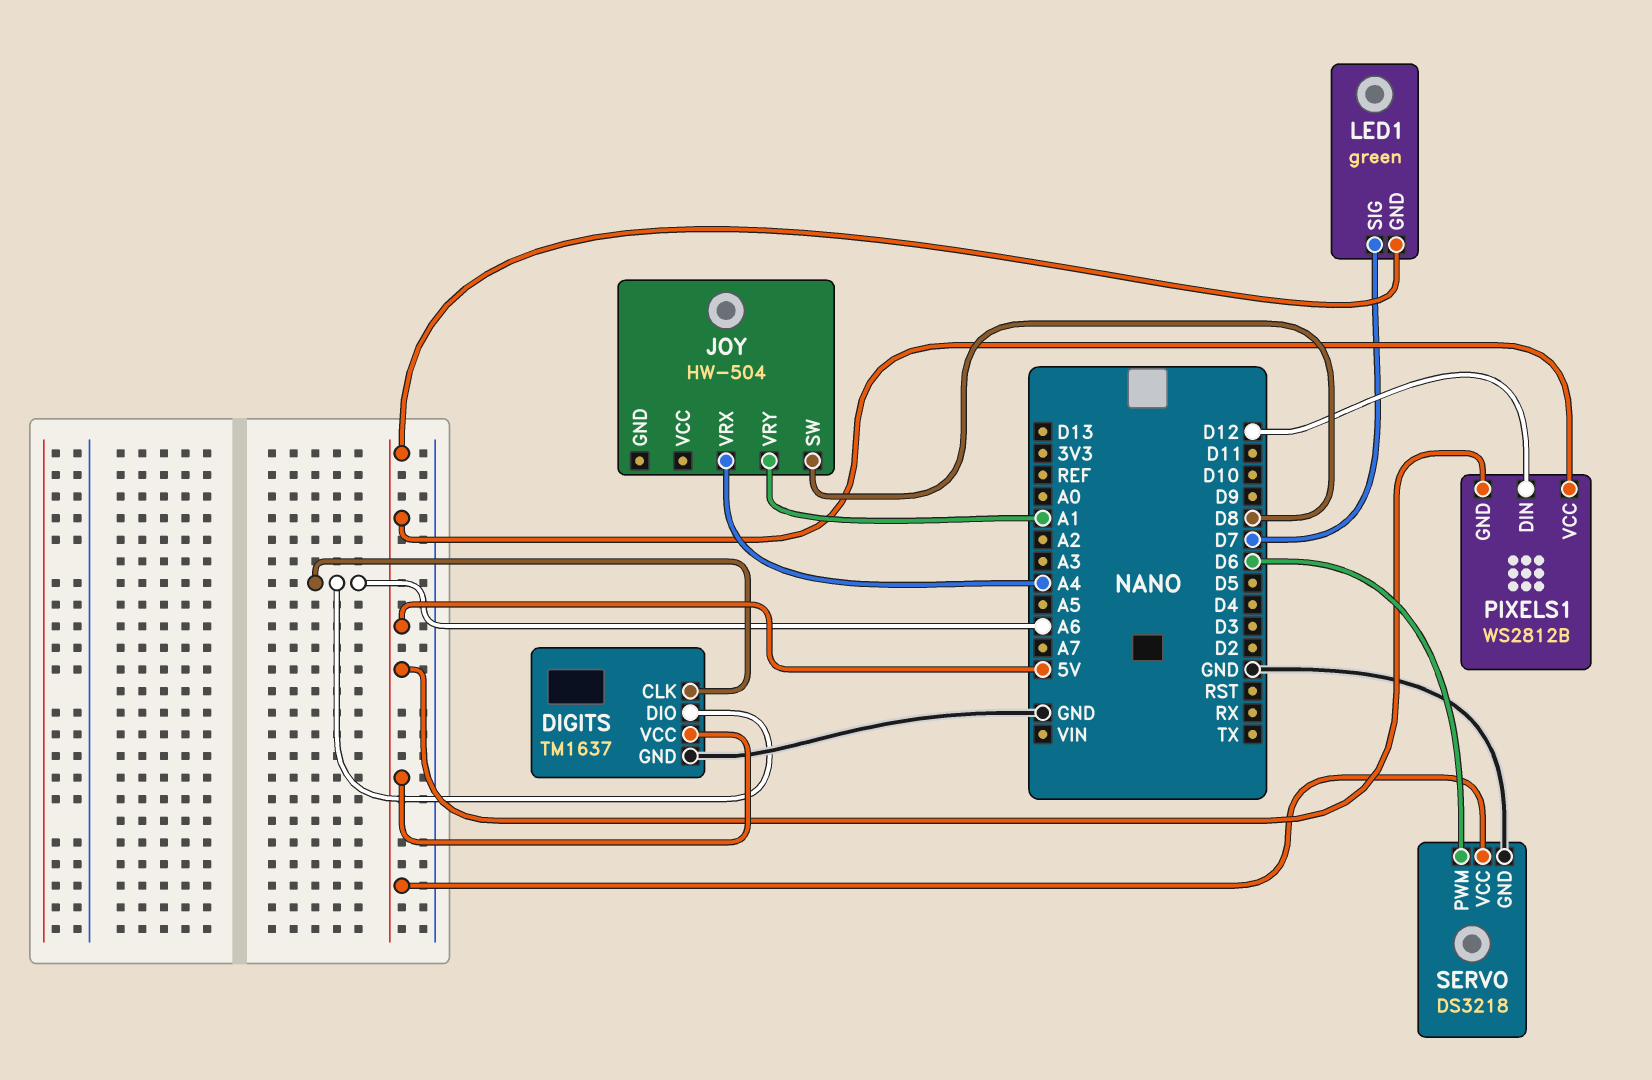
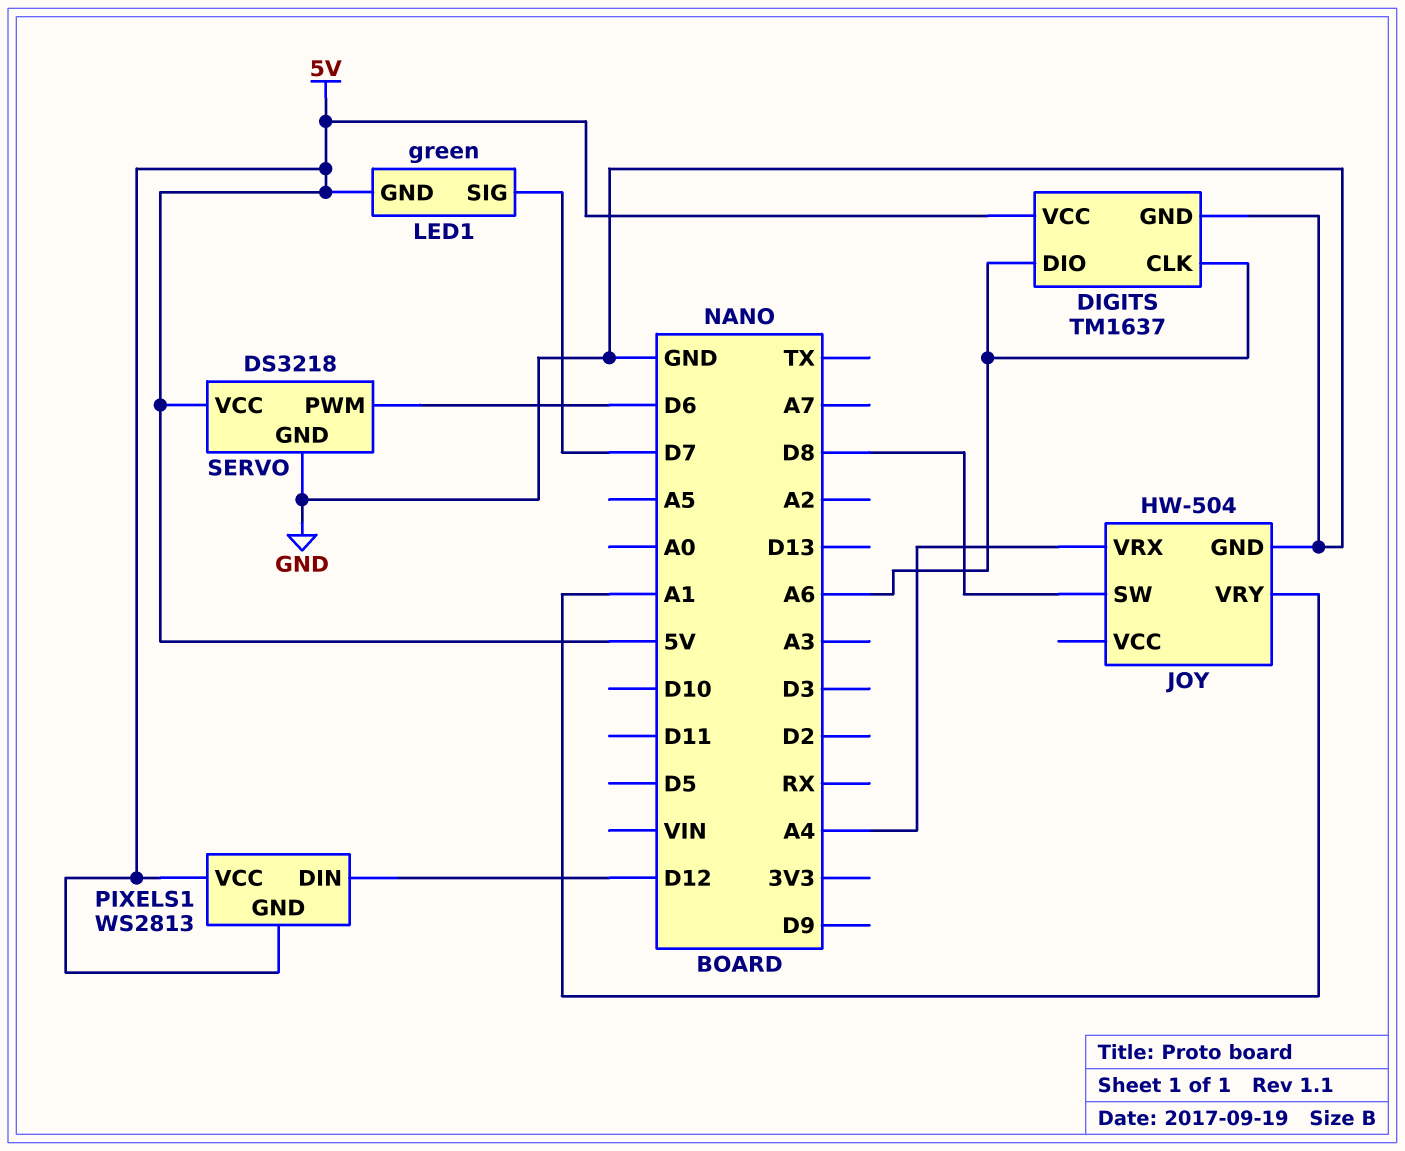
JOY pin GND: none -> GND
PIXELS1: WS2812B -> WS2813

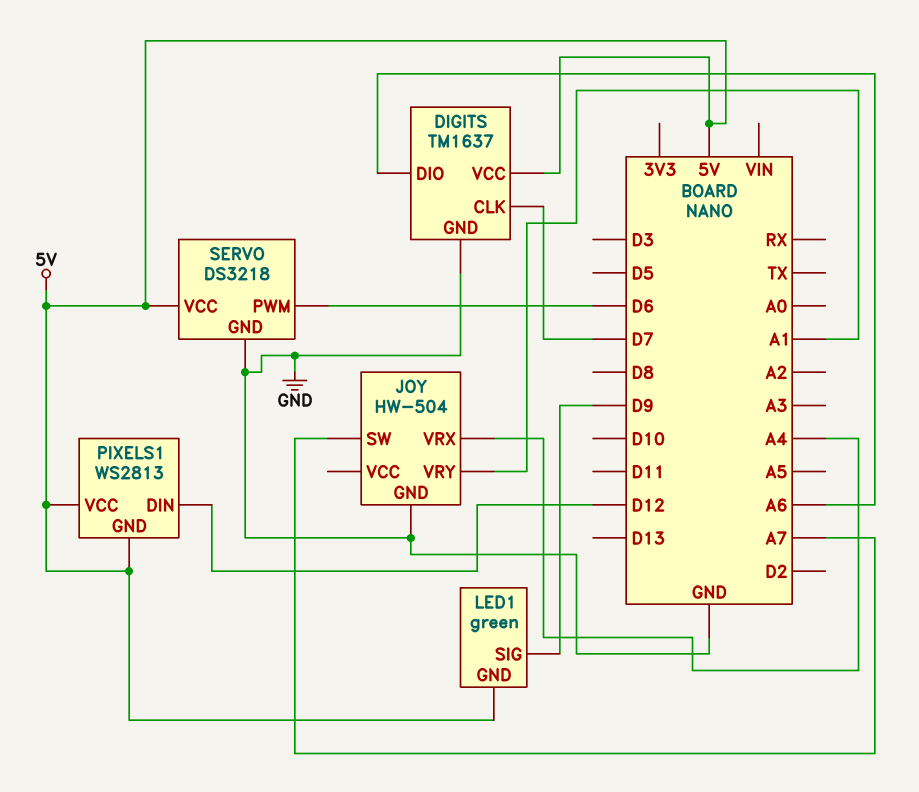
DIGITS pin CLK: A6 -> D7
JOY pin SW: D8 -> A7
LED1 pin SIG: D7 -> D9

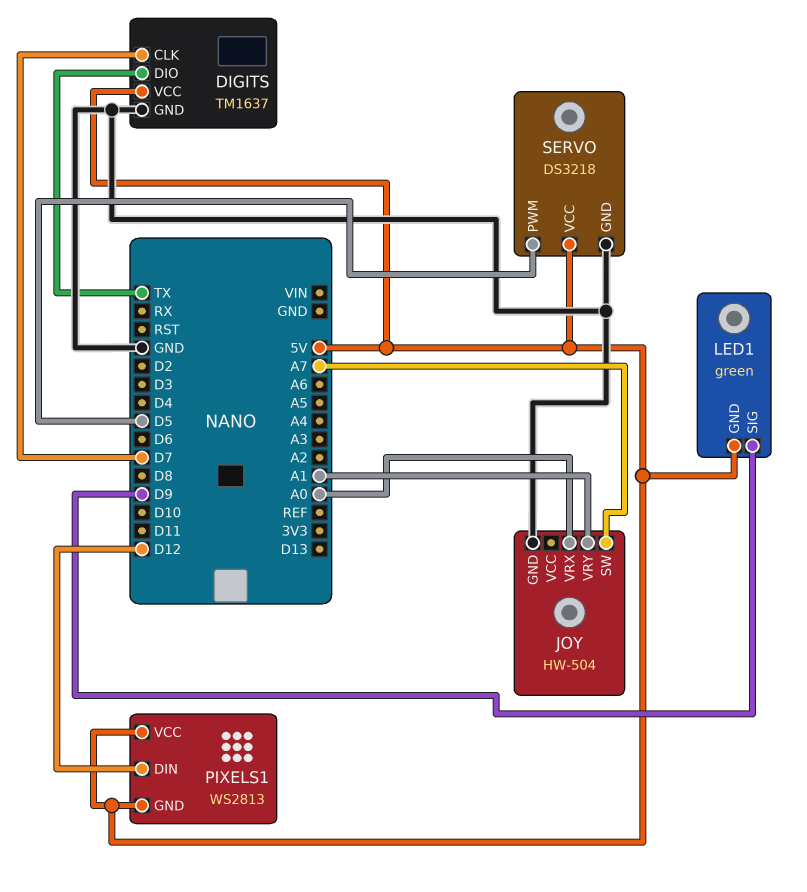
DIGITS pin DIO: A6 -> TX
JOY pin VRX: A4 -> A0
SERVO pin PWM: D6 -> D5

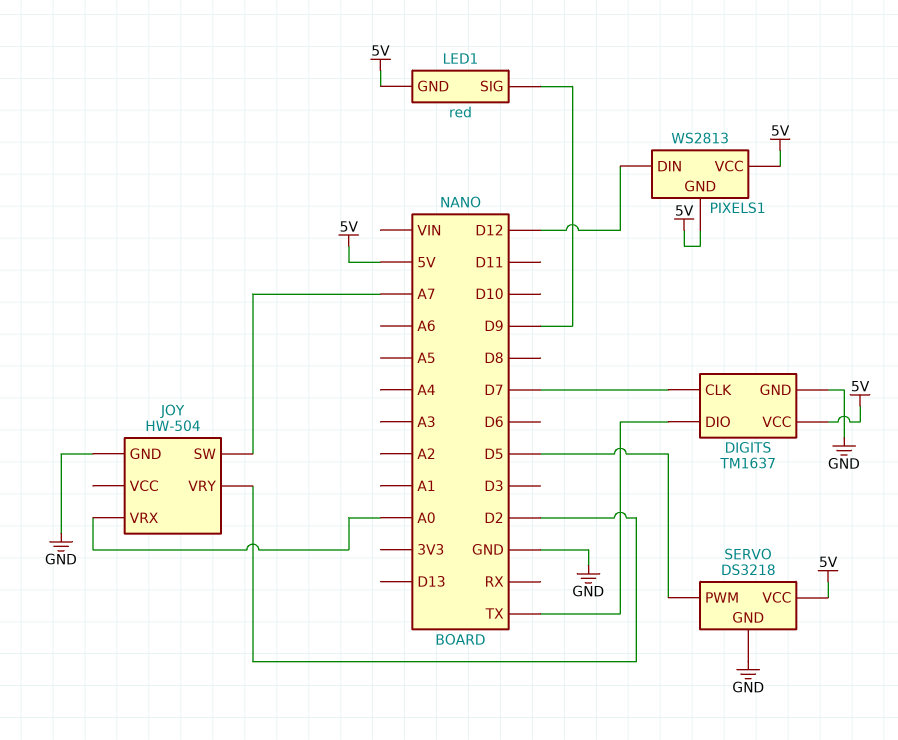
JOY pin VRY: A1 -> D2
LED1: green -> red

